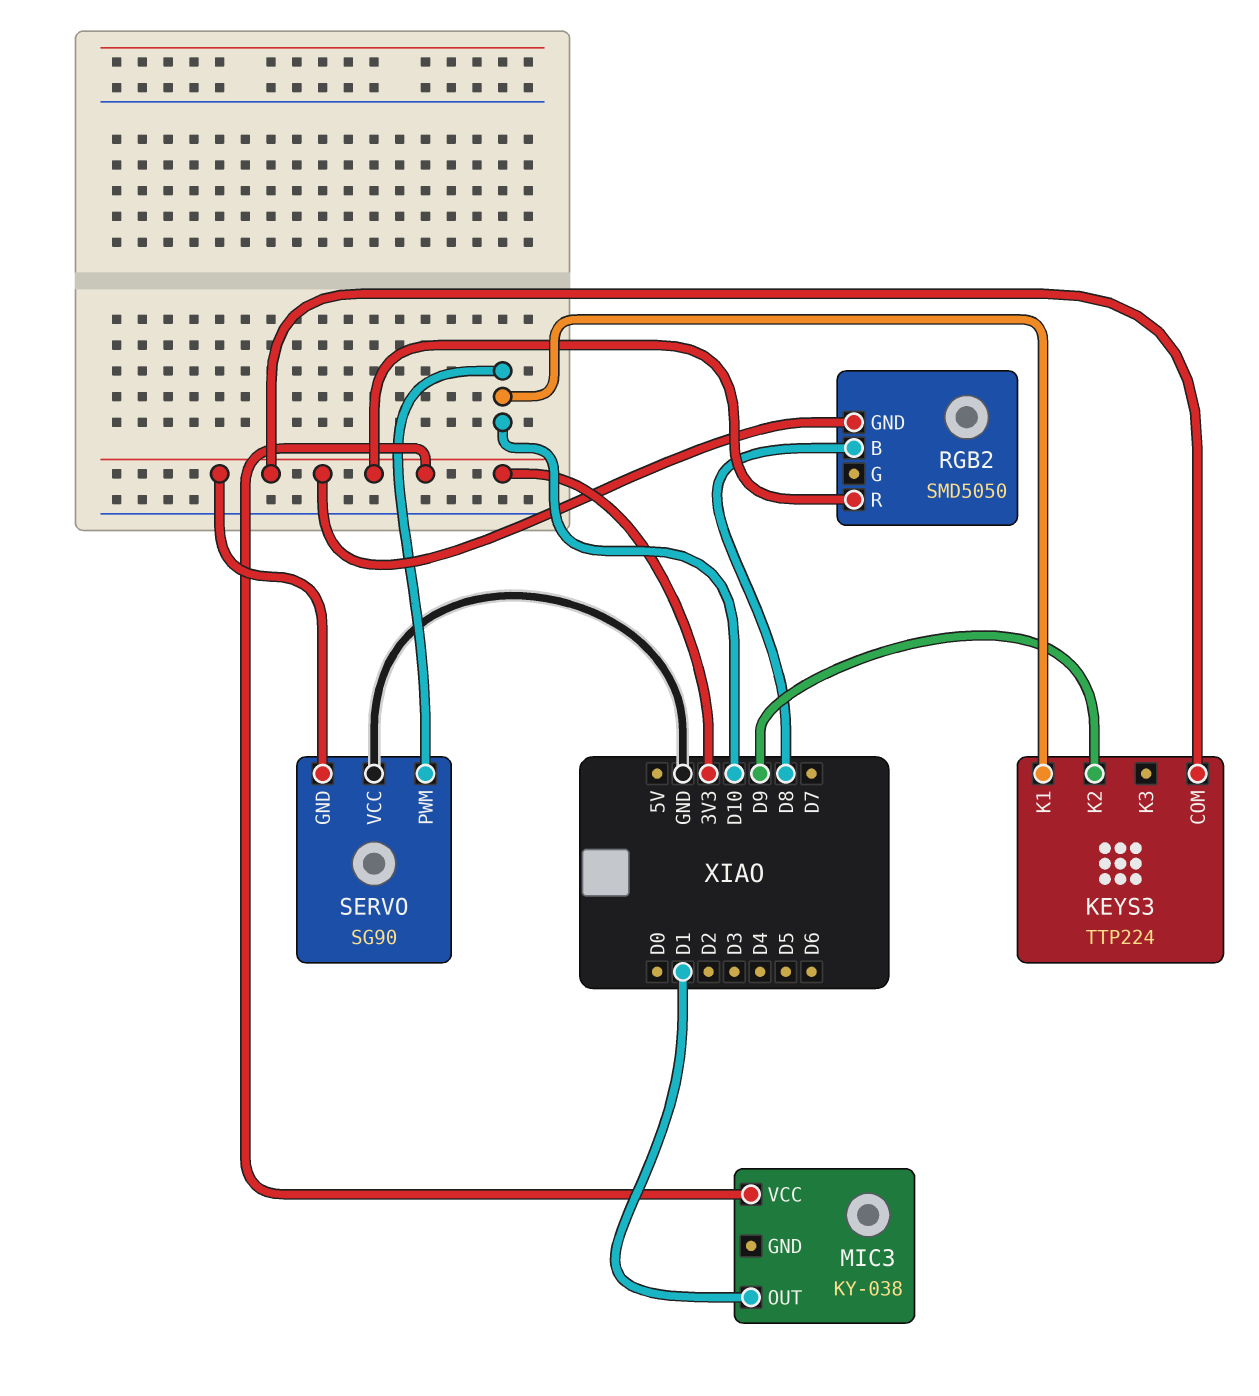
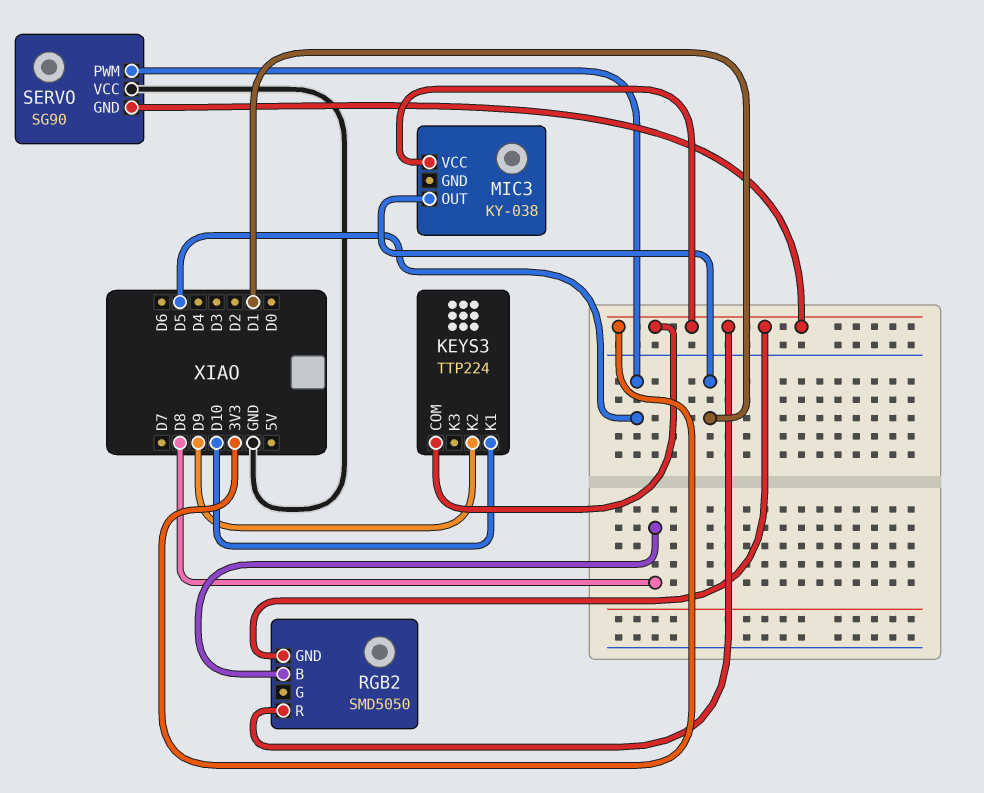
SERVO pin PWM: D10 -> D5

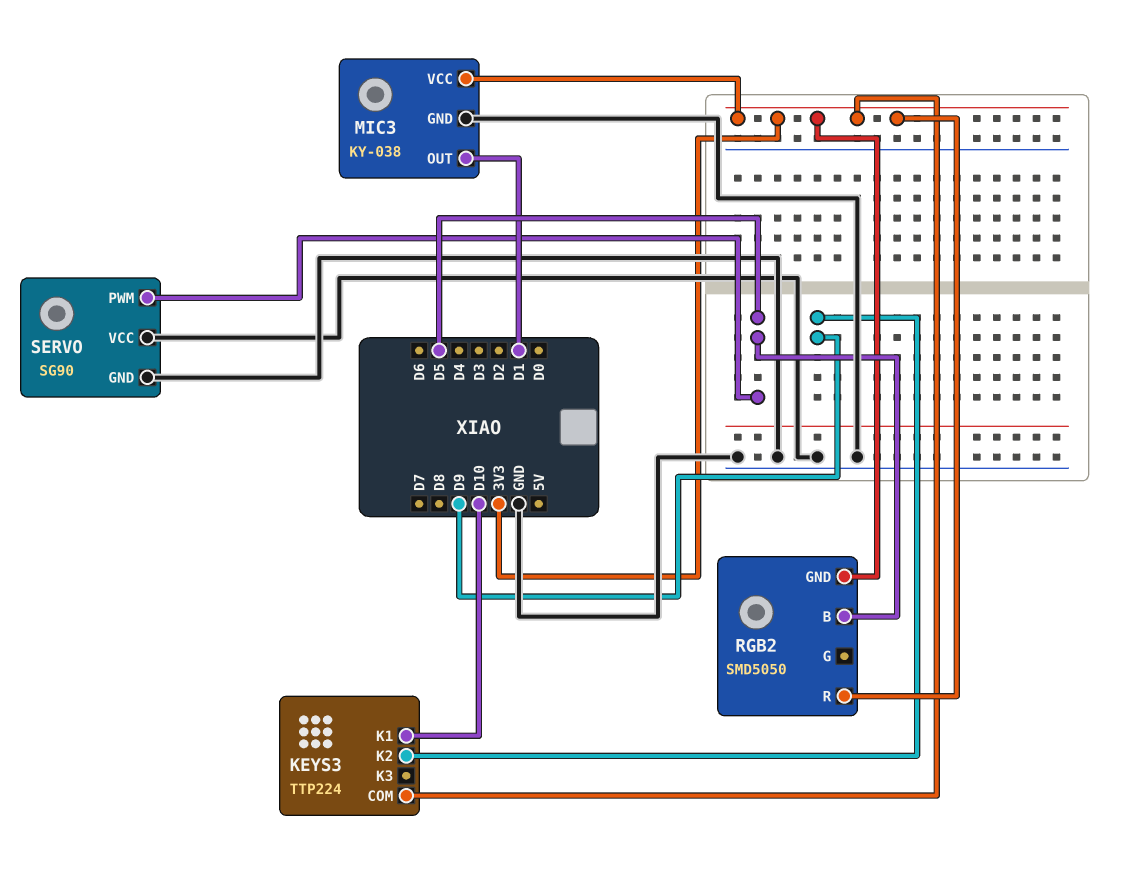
MIC3 pin GND: none -> GND
RGB2 pin B: D8 -> D5
SERVO pin GND: 3V3 -> GND

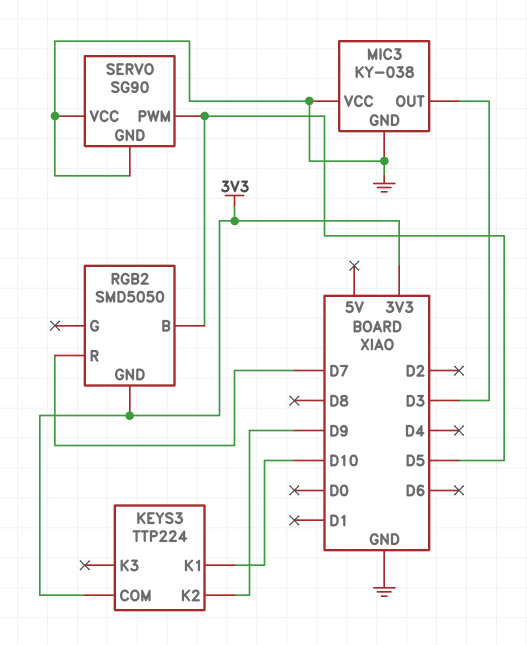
MIC3 pin OUT: D1 -> D3
MIC3 pin VCC: 3V3 -> GND
RGB2 pin R: 3V3 -> D7

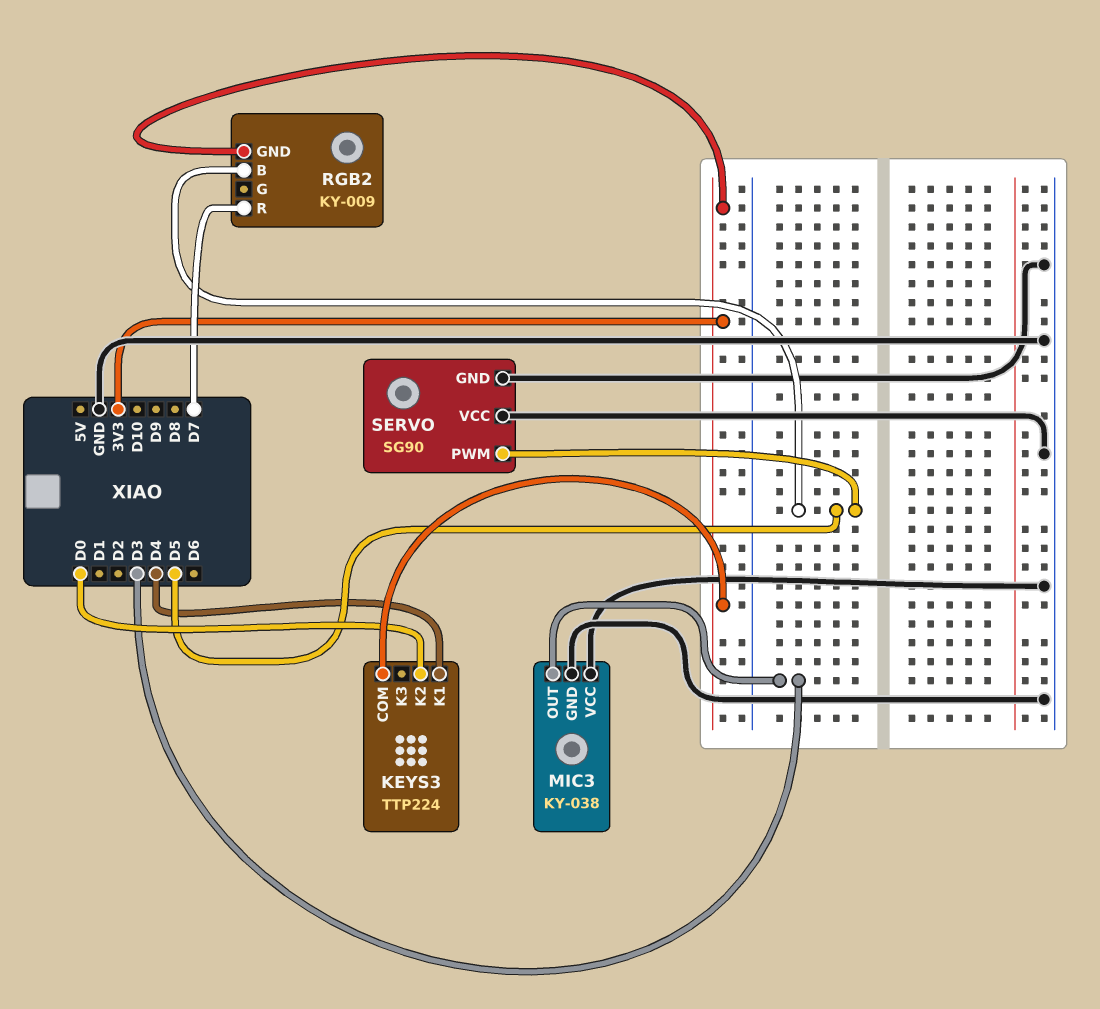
KEYS3 pin K1: D10 -> D4
KEYS3 pin K2: D9 -> D0
RGB2: SMD5050 -> KY-009

